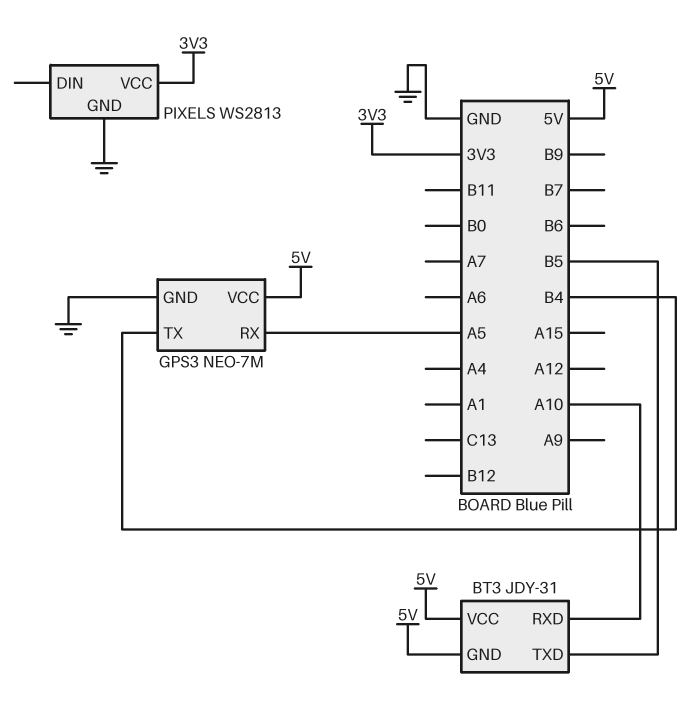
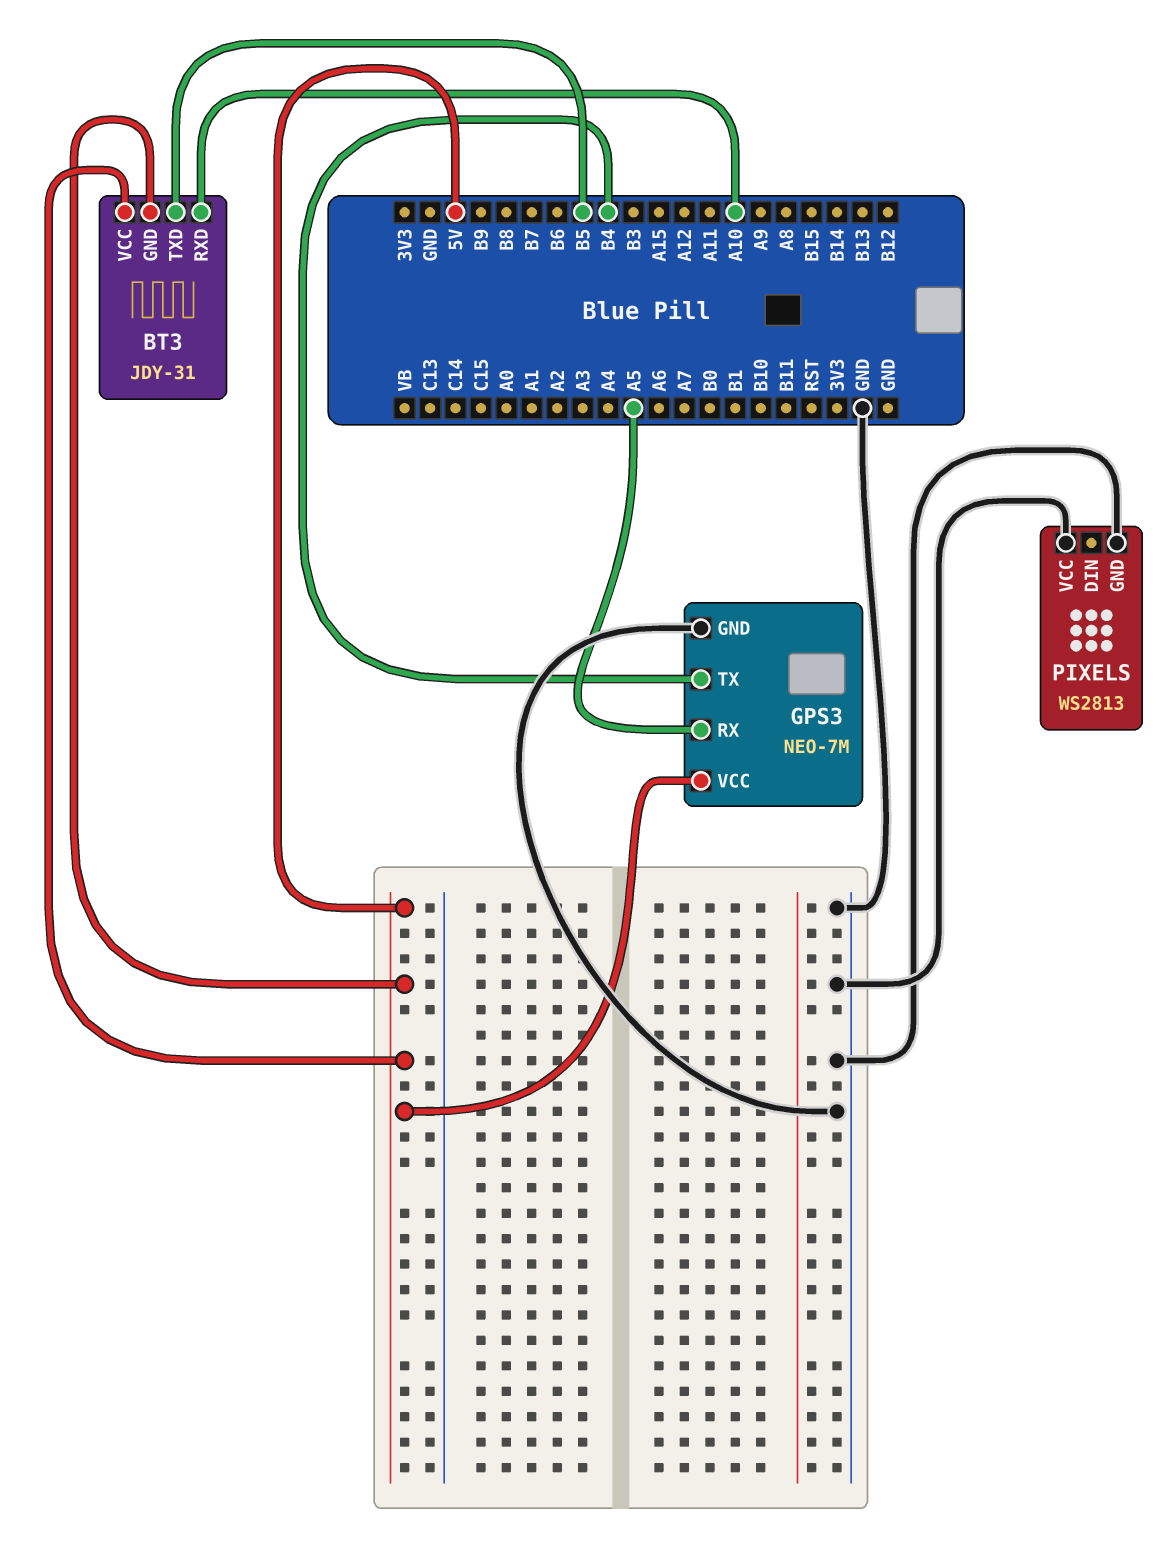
PIXELS pin VCC: 3V3 -> GND

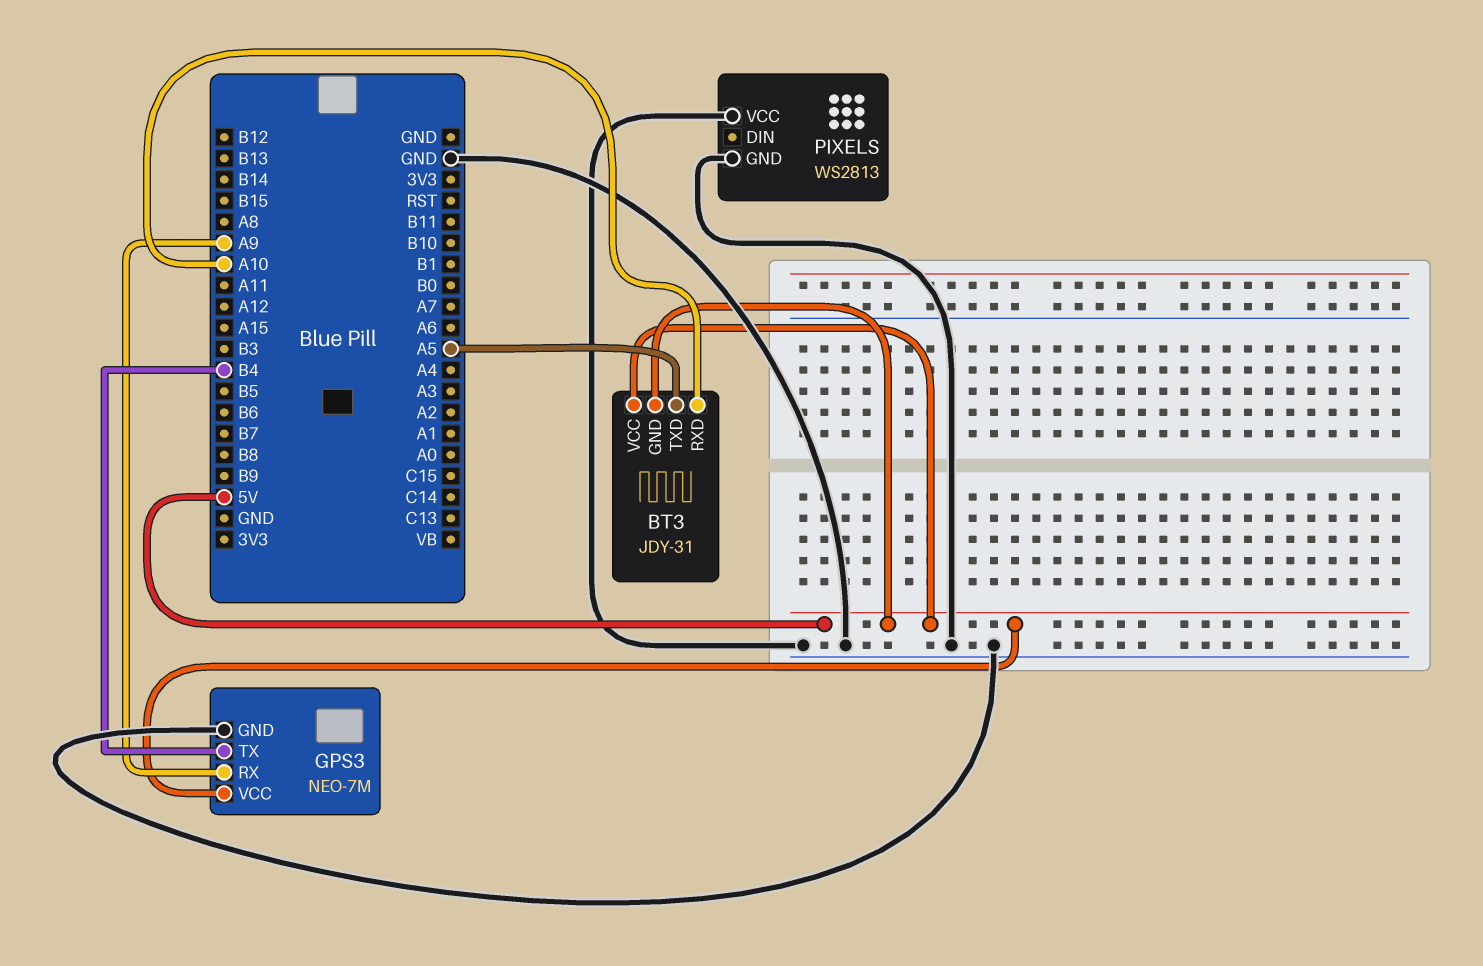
BT3 pin TXD: B5 -> A5
GPS3 pin RX: A5 -> A9

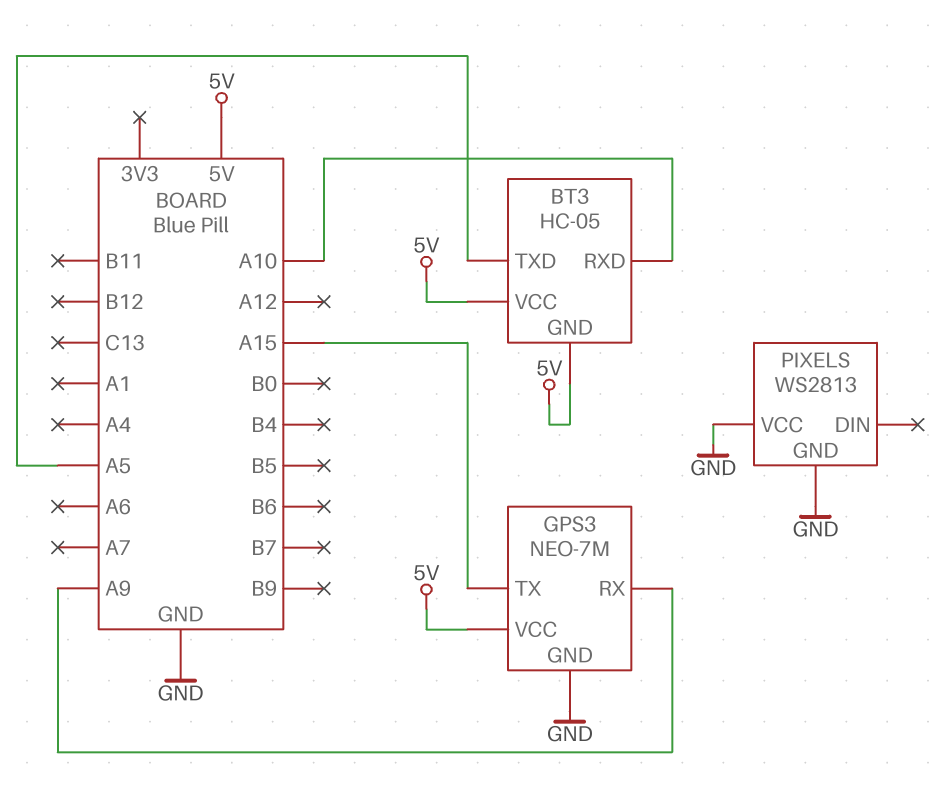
BT3: JDY-31 -> HC-05
GPS3 pin TX: B4 -> A15

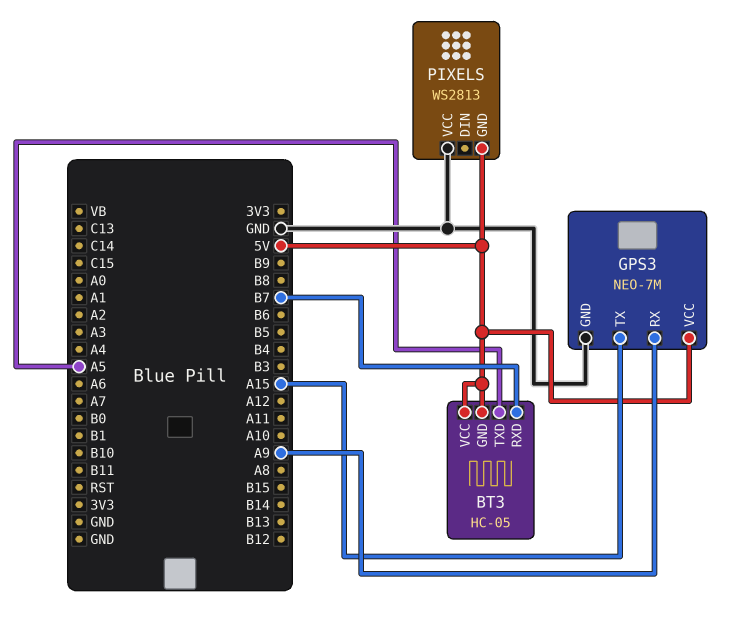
BT3 pin RXD: A10 -> B7
PIXELS pin GND: GND -> 5V

